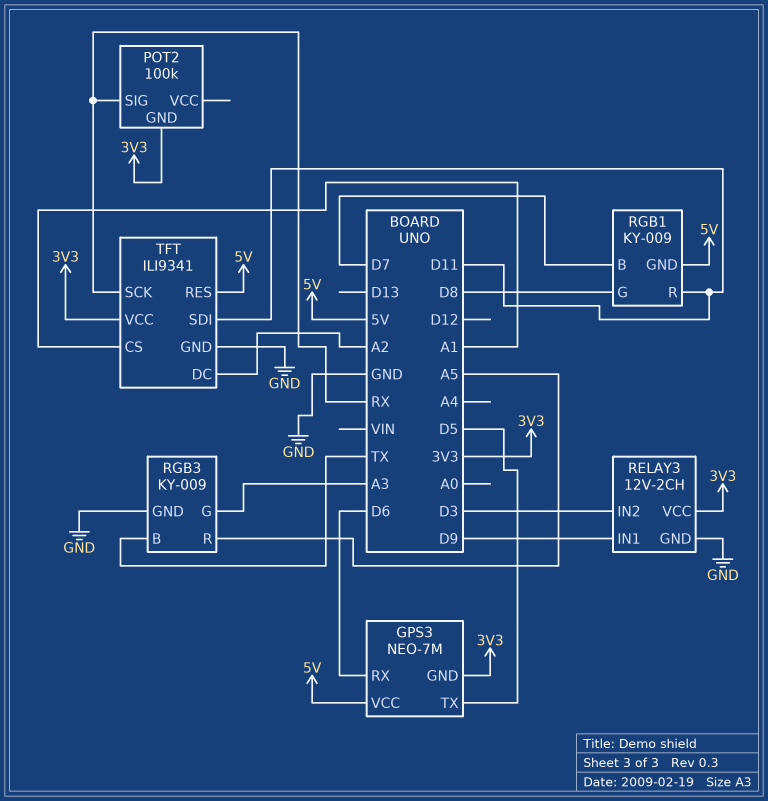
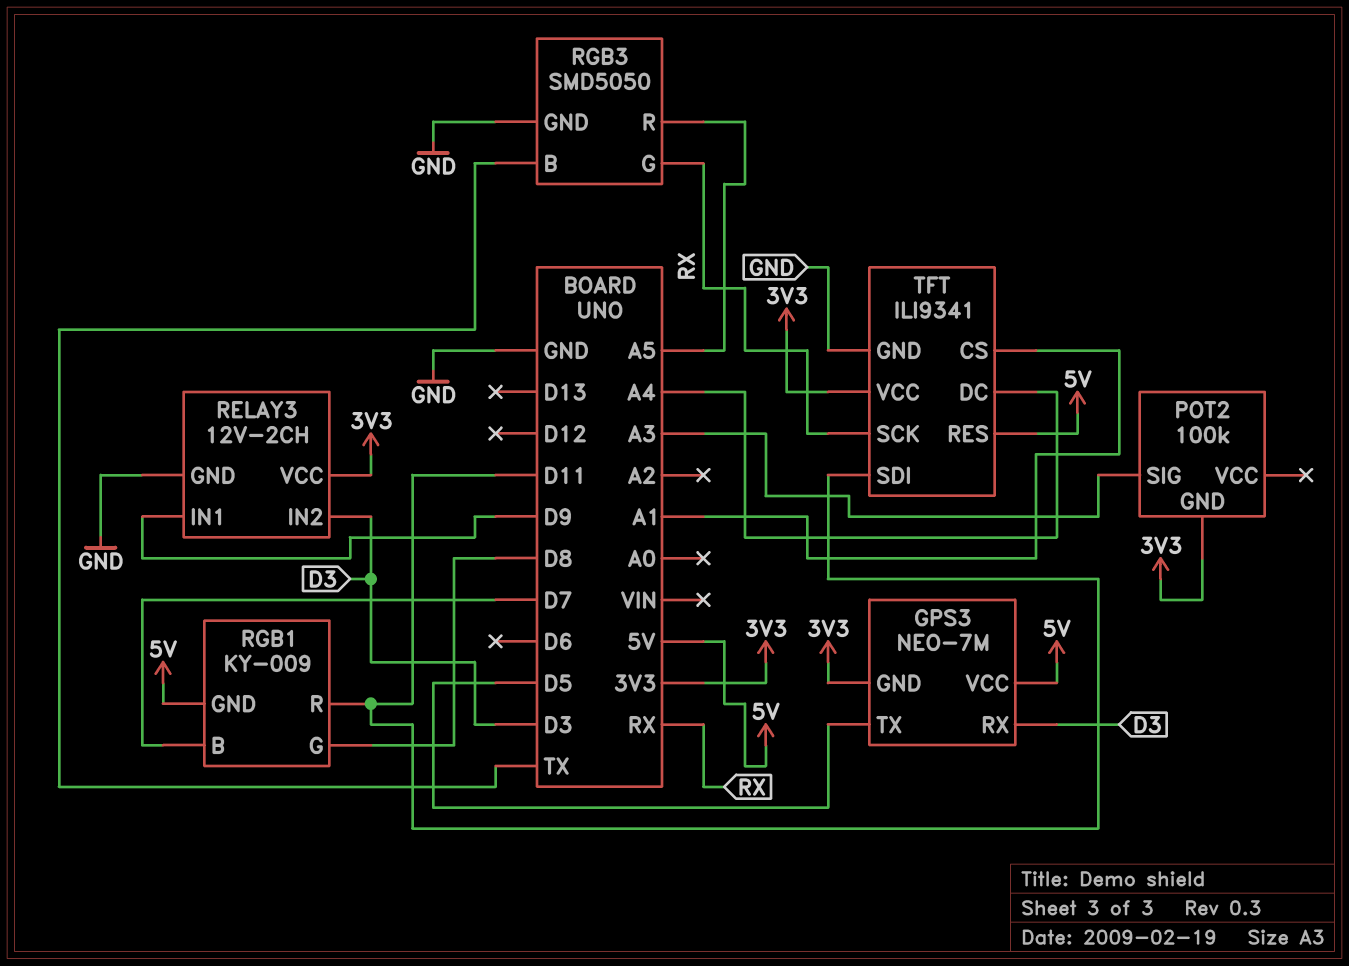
GPS3 pin RX: D6 -> D3
POT2 pin SIG: RX -> A3
RGB3: KY-009 -> SMD5050
RGB3 pin G: A3 -> RX
TFT pin DC: A2 -> A4

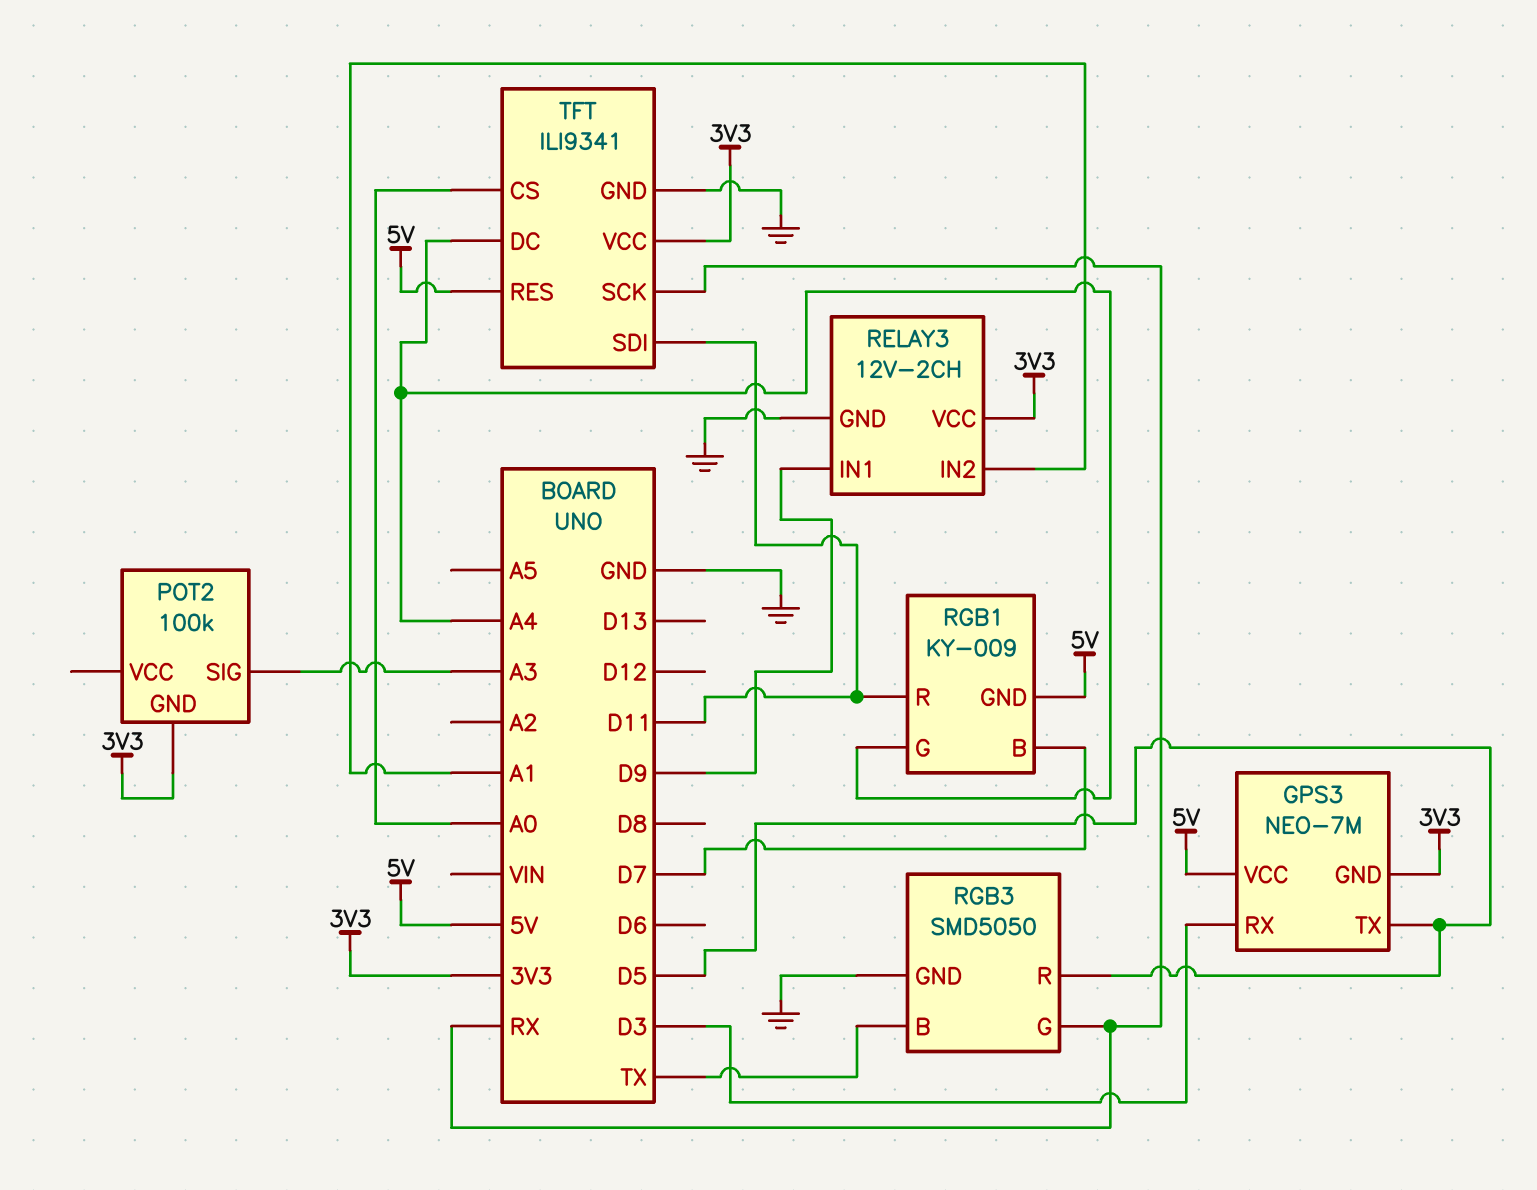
RELAY3 pin IN2: D3 -> A1
RGB1 pin G: D8 -> A4
RGB3 pin R: A5 -> D5
TFT pin CS: A1 -> A0

